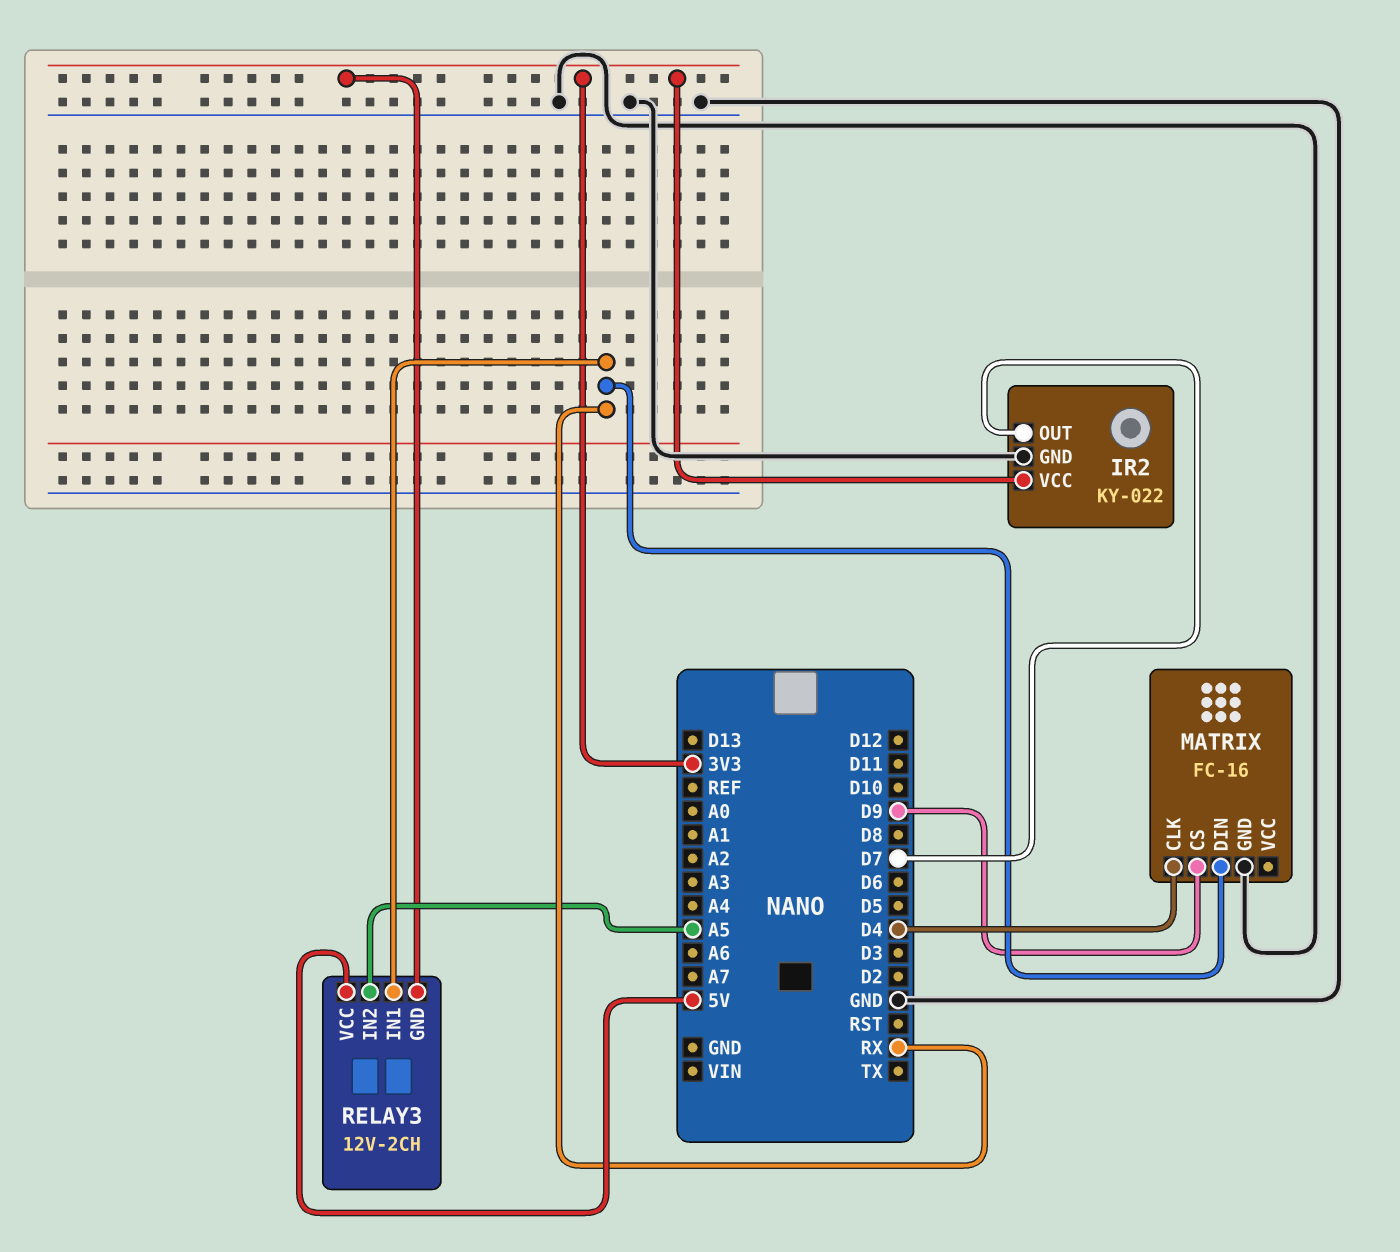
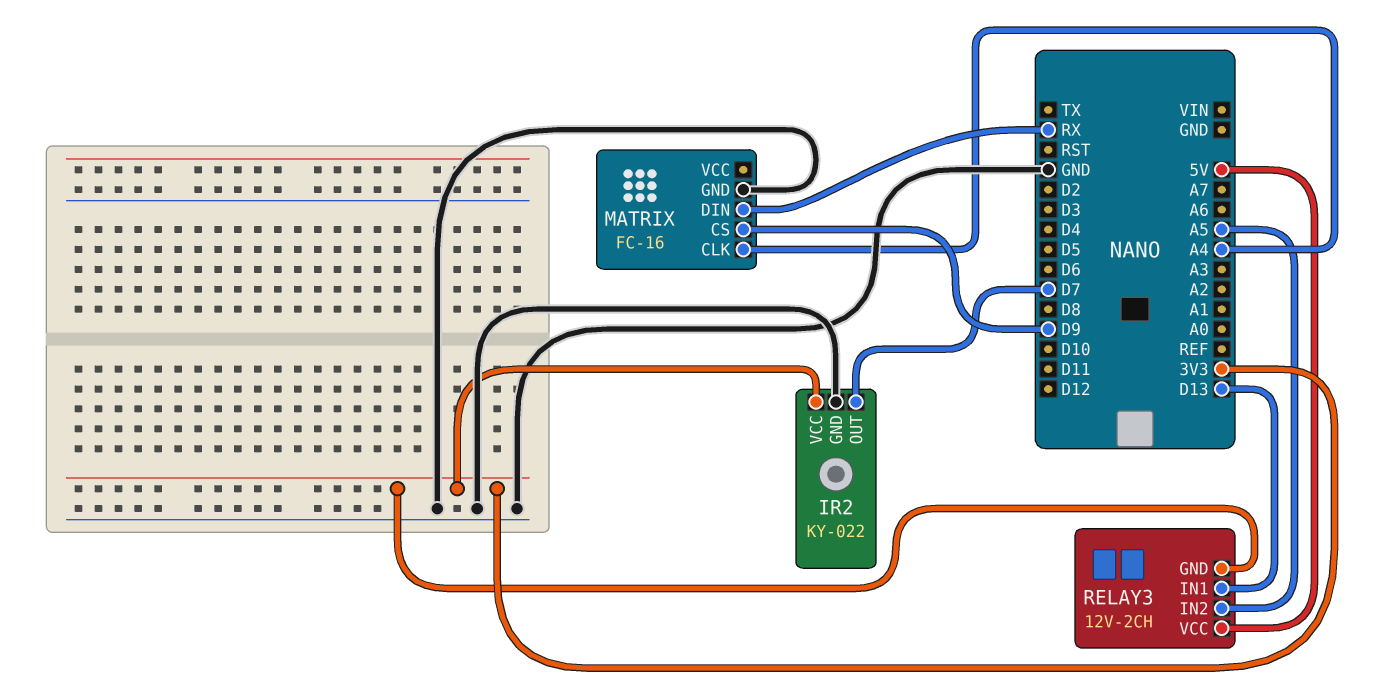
MATRIX pin CLK: D4 -> A4
RELAY3 pin IN1: RX -> D13

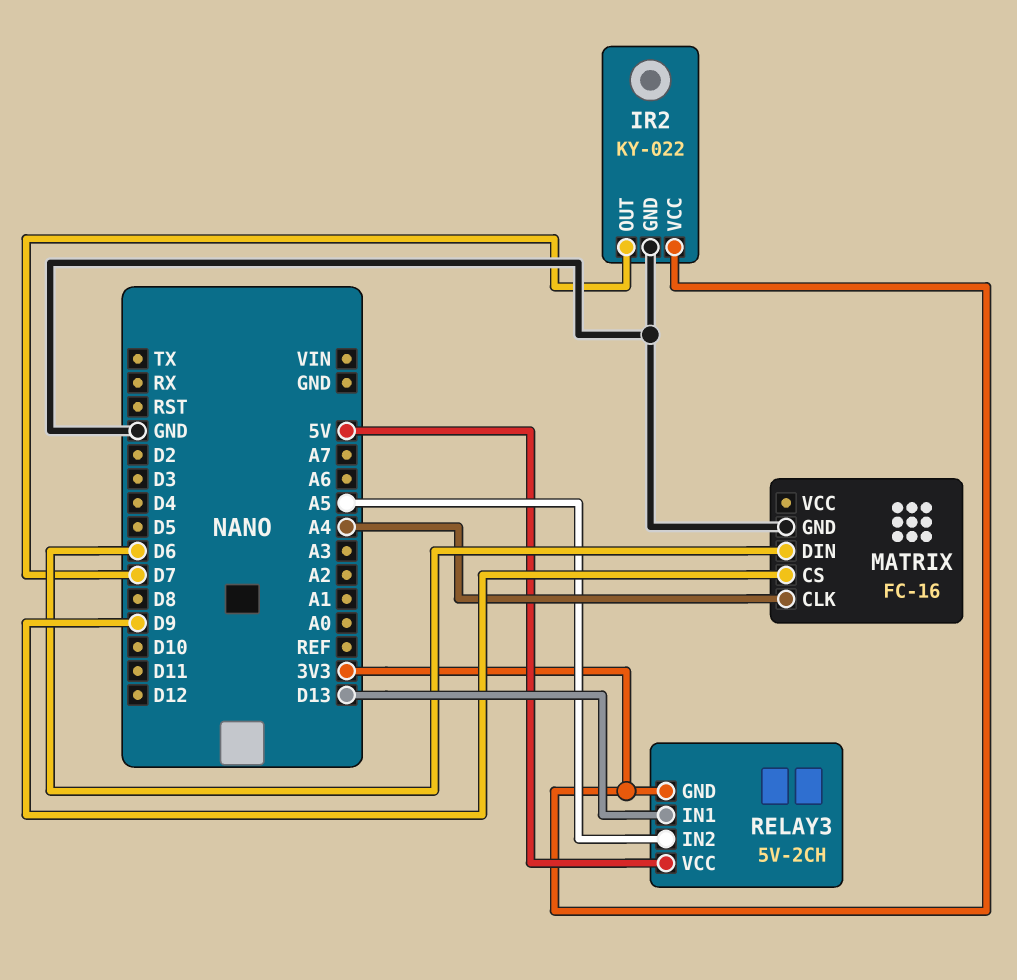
MATRIX pin DIN: RX -> D6
RELAY3: 12V-2CH -> 5V-2CH

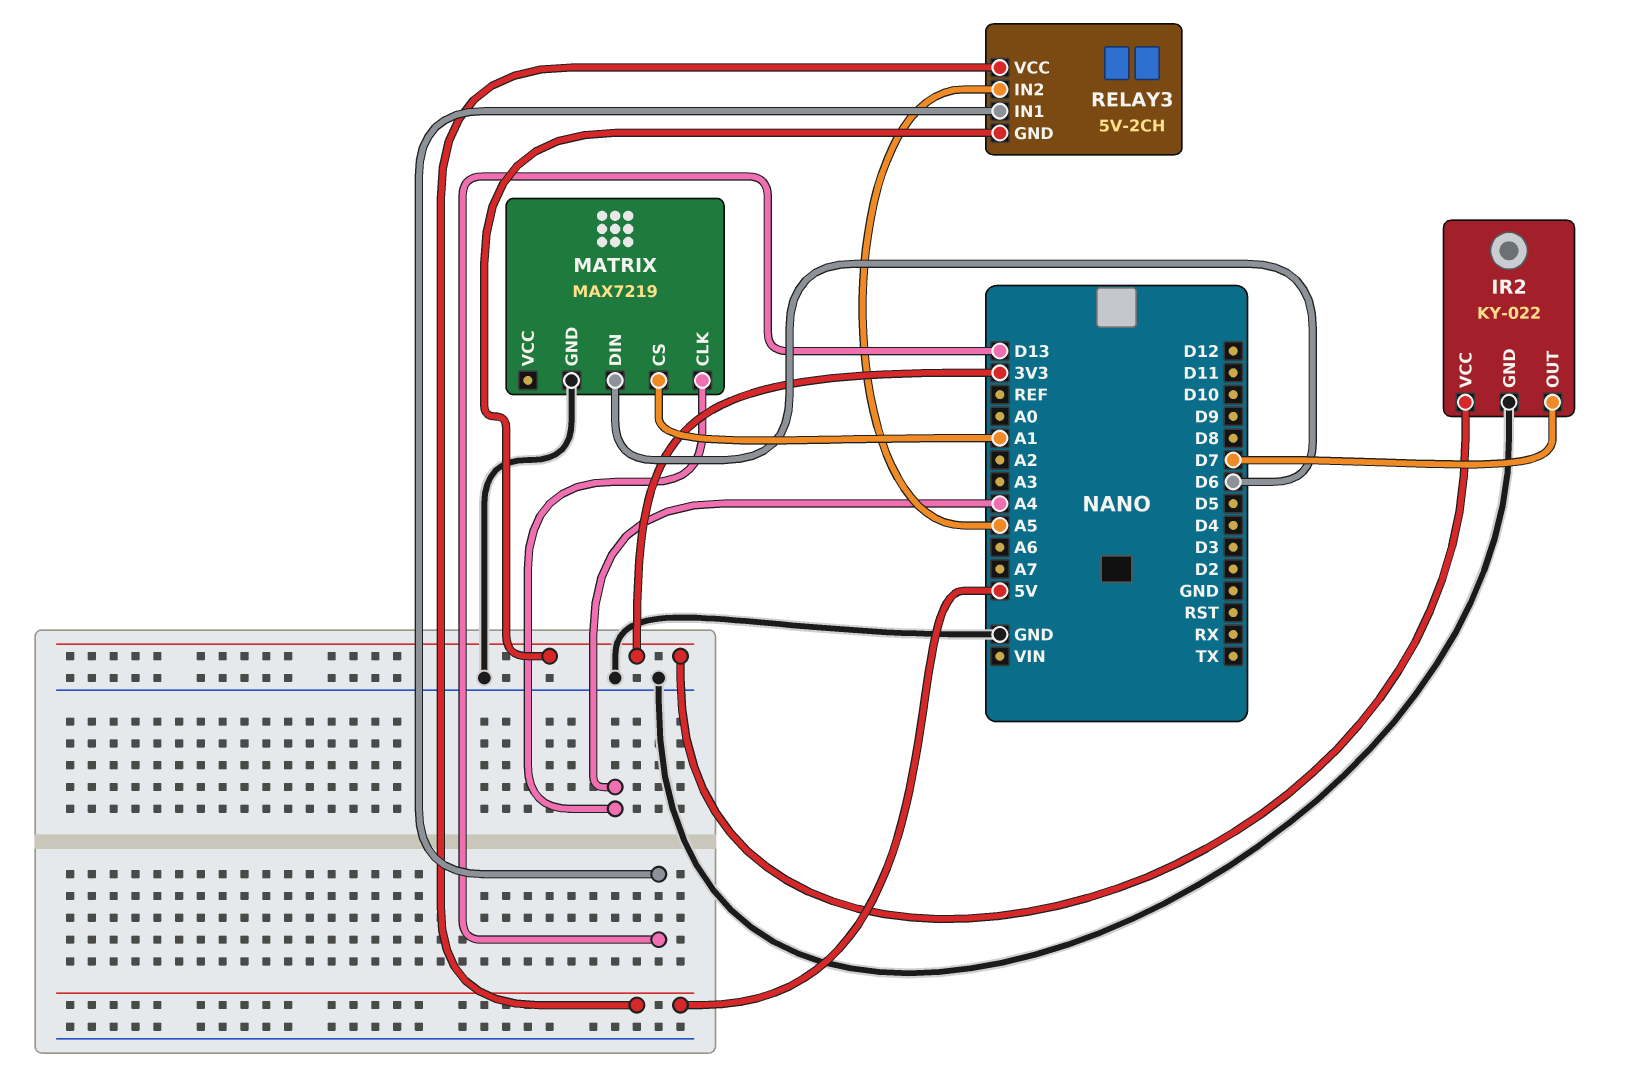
MATRIX: FC-16 -> MAX7219
MATRIX pin CS: D9 -> A1

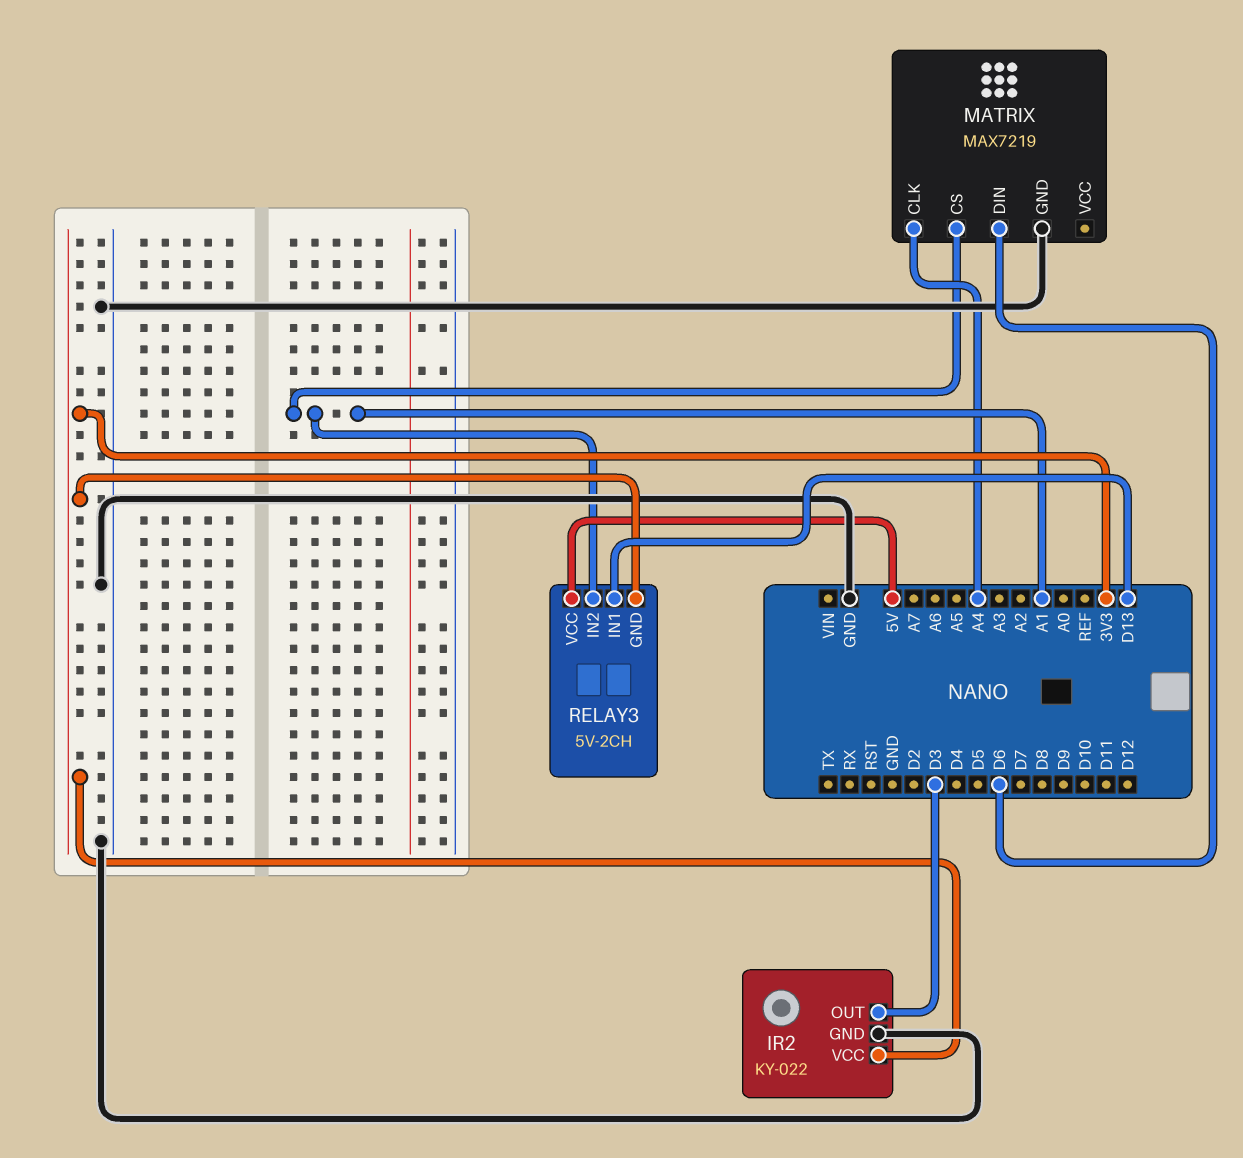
IR2 pin OUT: D7 -> D3
RELAY3 pin IN2: A5 -> A1

